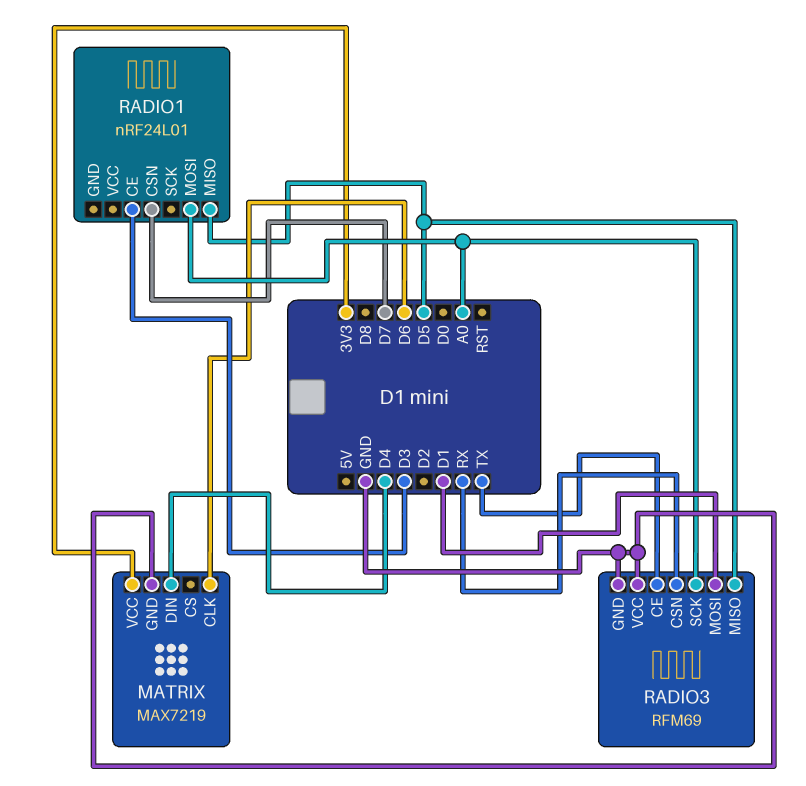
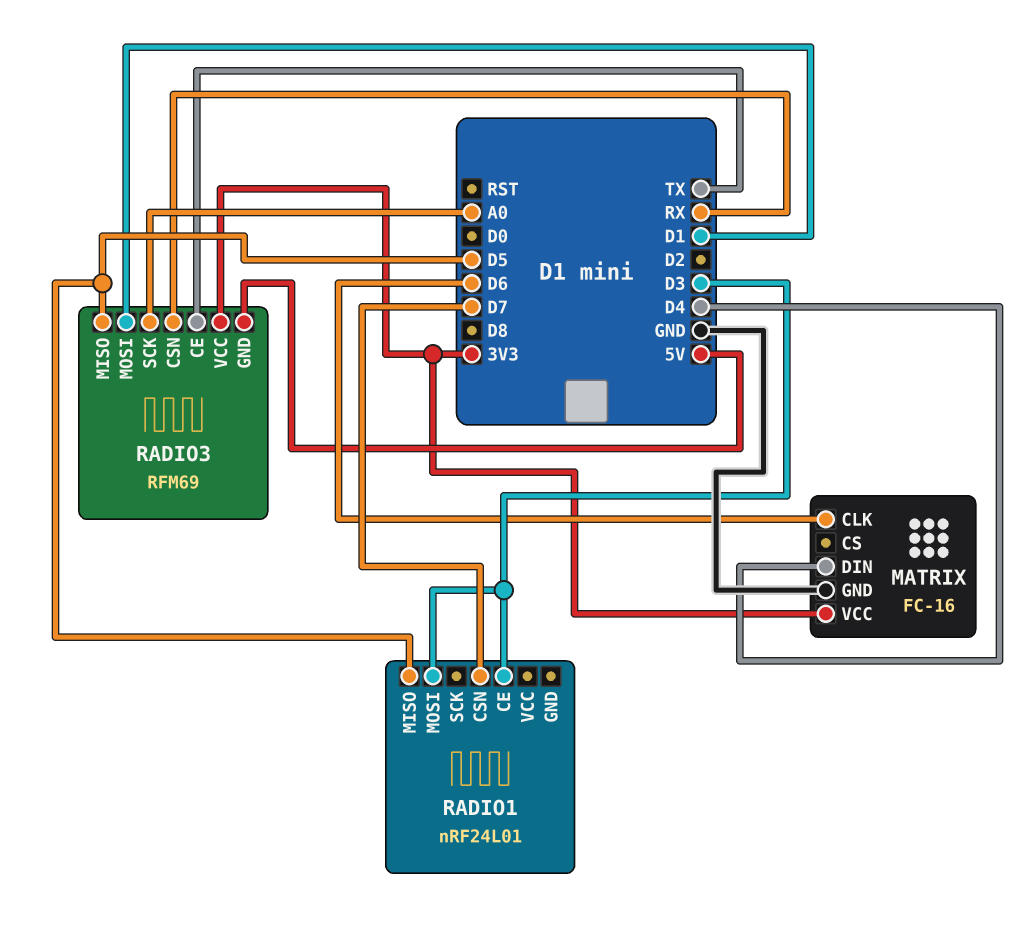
MATRIX: MAX7219 -> FC-16
RADIO1 pin MOSI: A0 -> D3
RADIO3 pin GND: GND -> 5V
RADIO3 pin VCC: GND -> 3V3

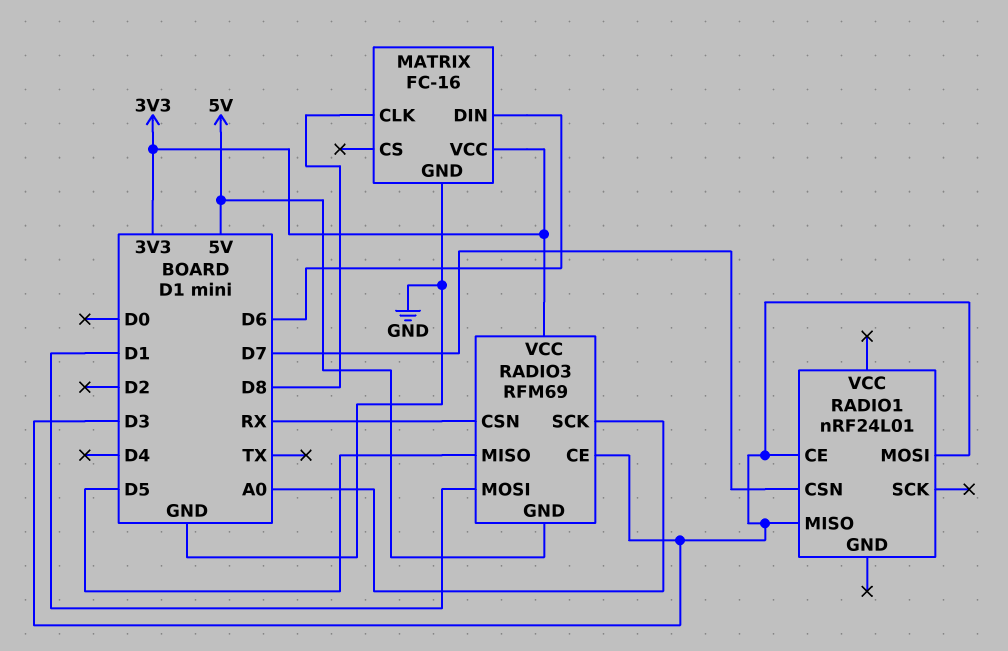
MATRIX pin CLK: D6 -> D8
MATRIX pin DIN: D4 -> D6
RADIO1 pin MISO: D5 -> D3
RADIO3 pin CE: TX -> D3

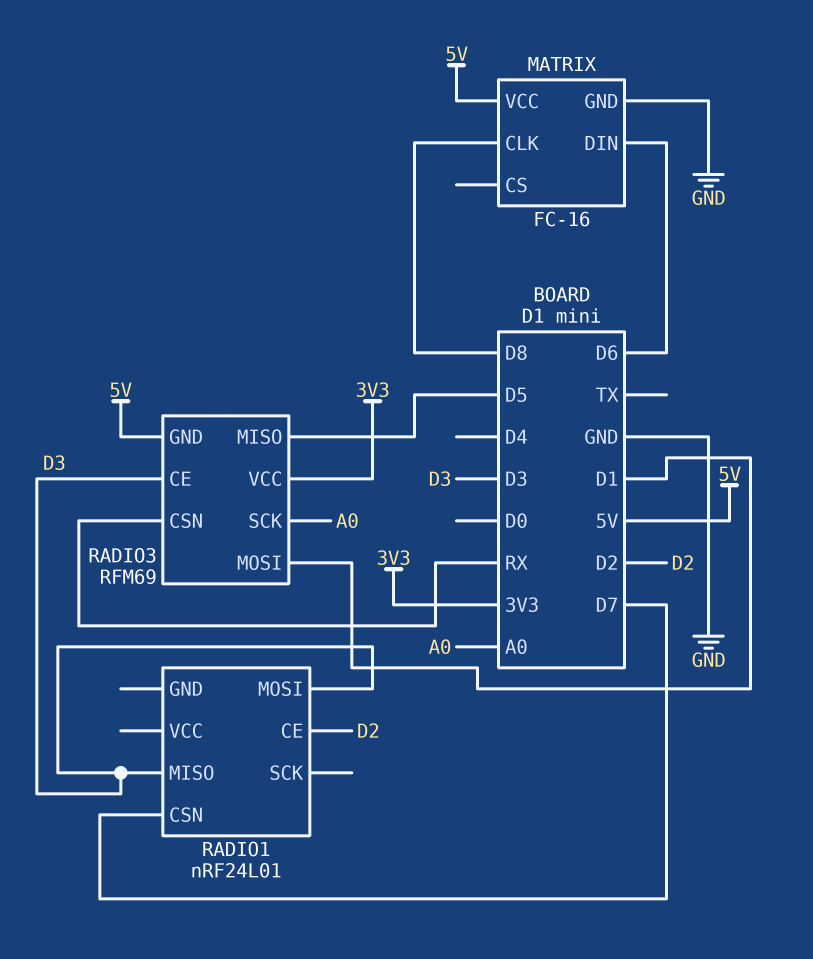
MATRIX pin VCC: 3V3 -> 5V
RADIO1 pin CE: D3 -> D2

